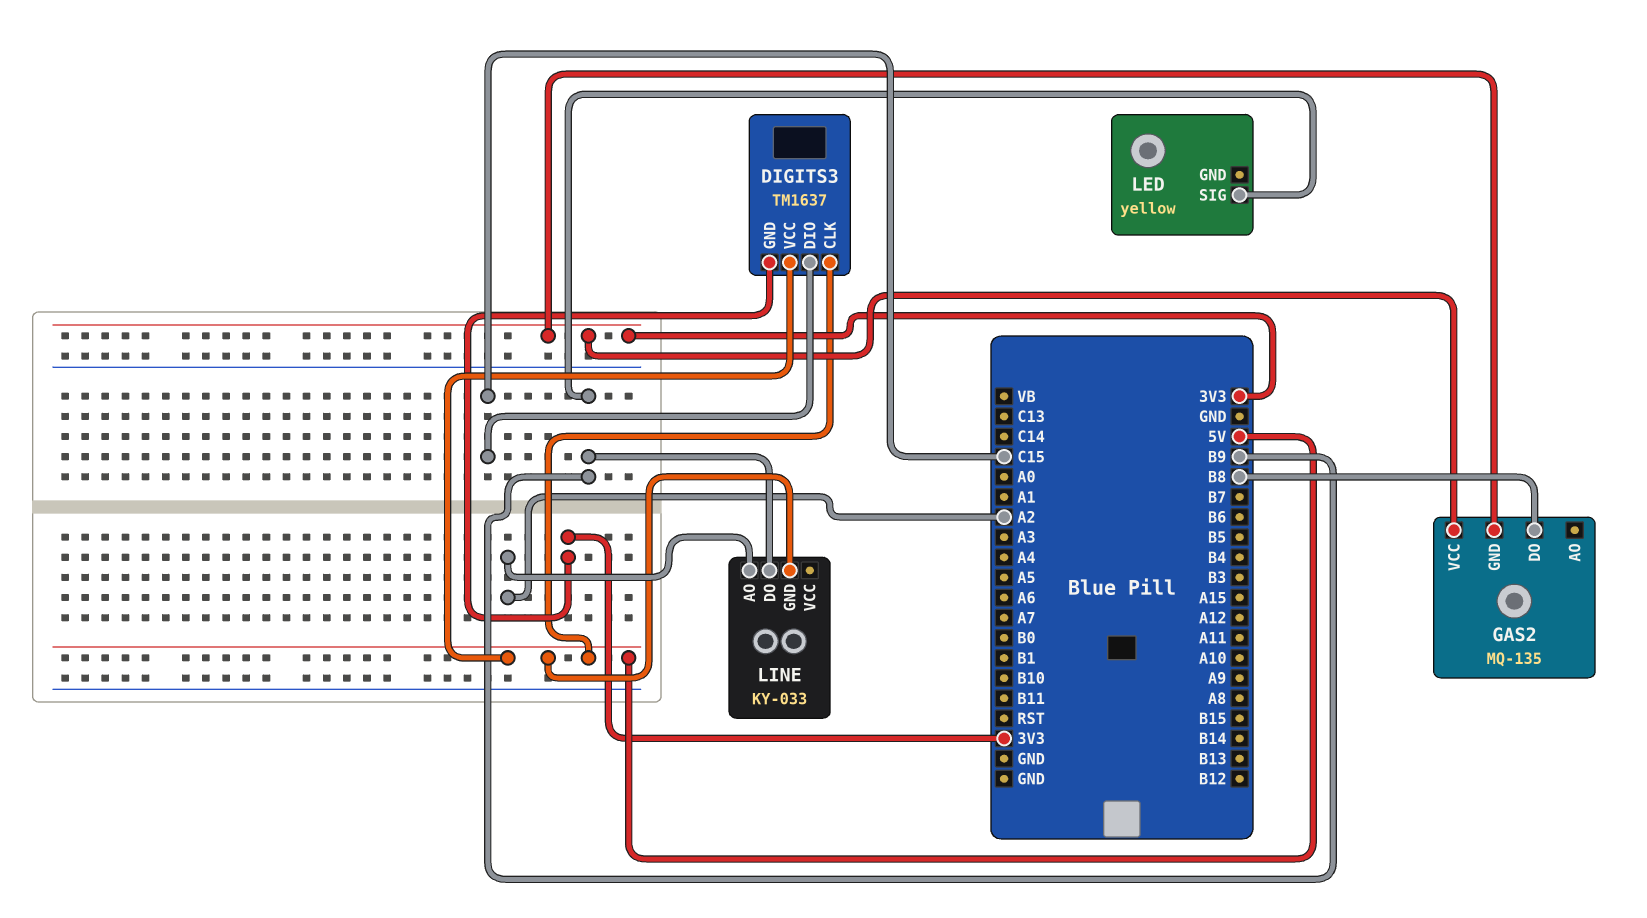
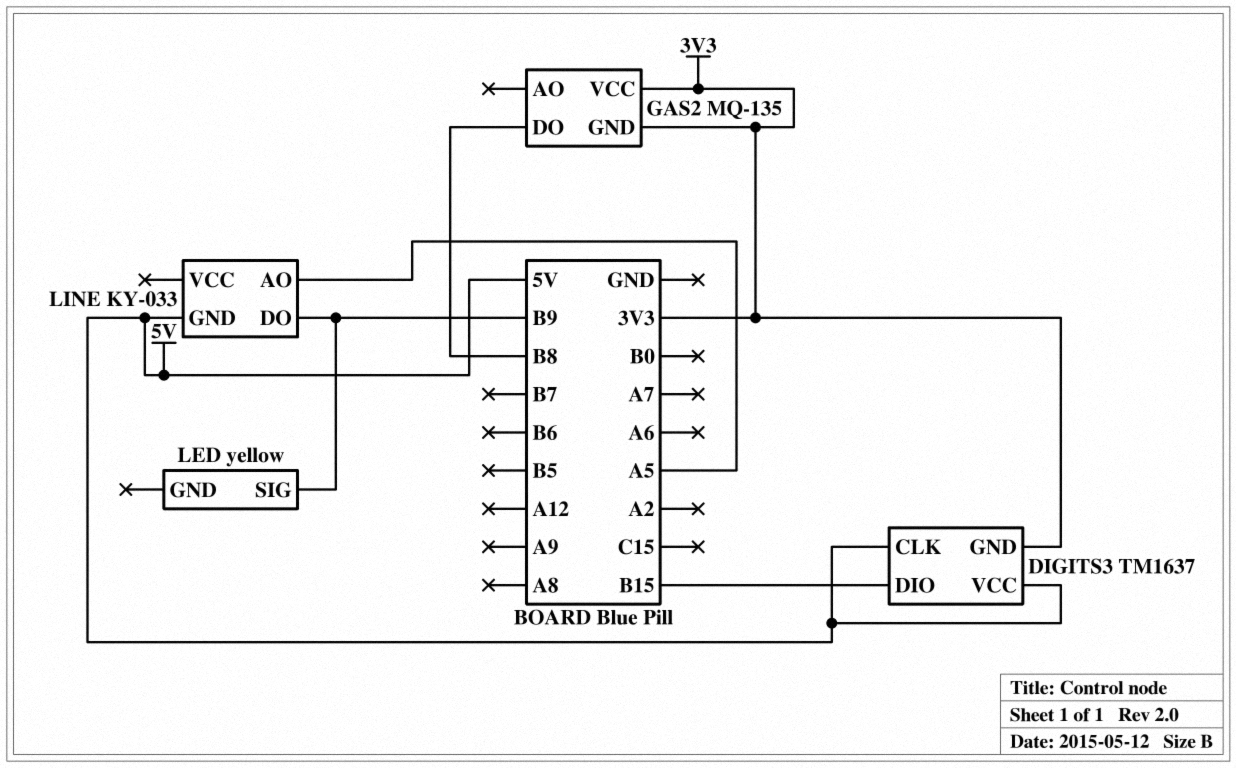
DIGITS3 pin DIO: C15 -> B15
LINE pin AO: A2 -> A5

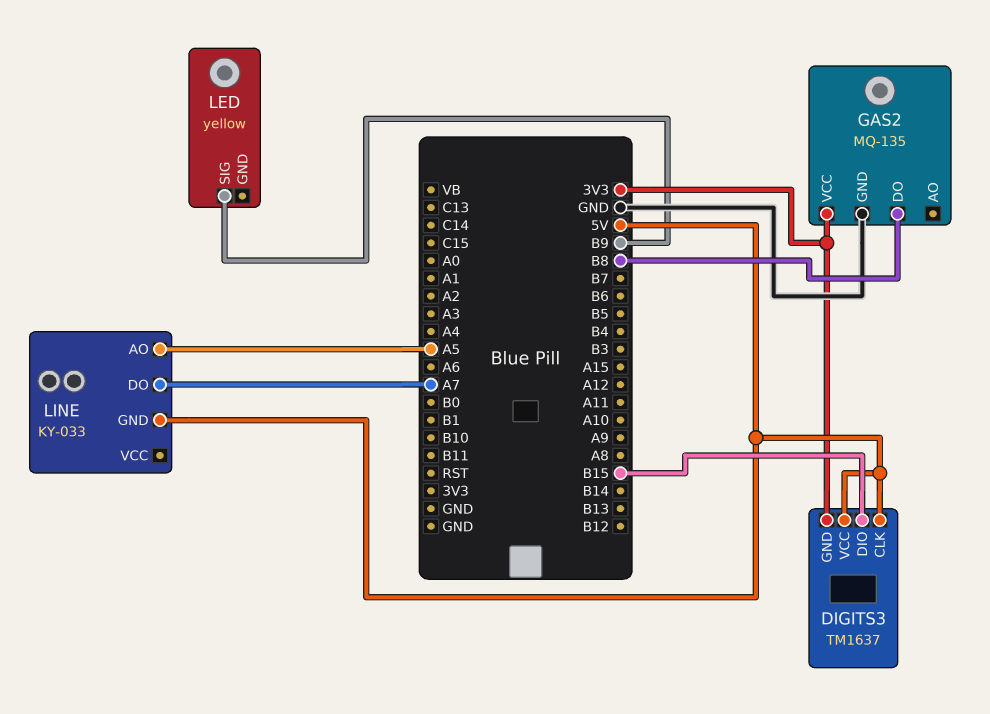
GAS2 pin GND: 3V3 -> GND
LINE pin DO: B9 -> A7

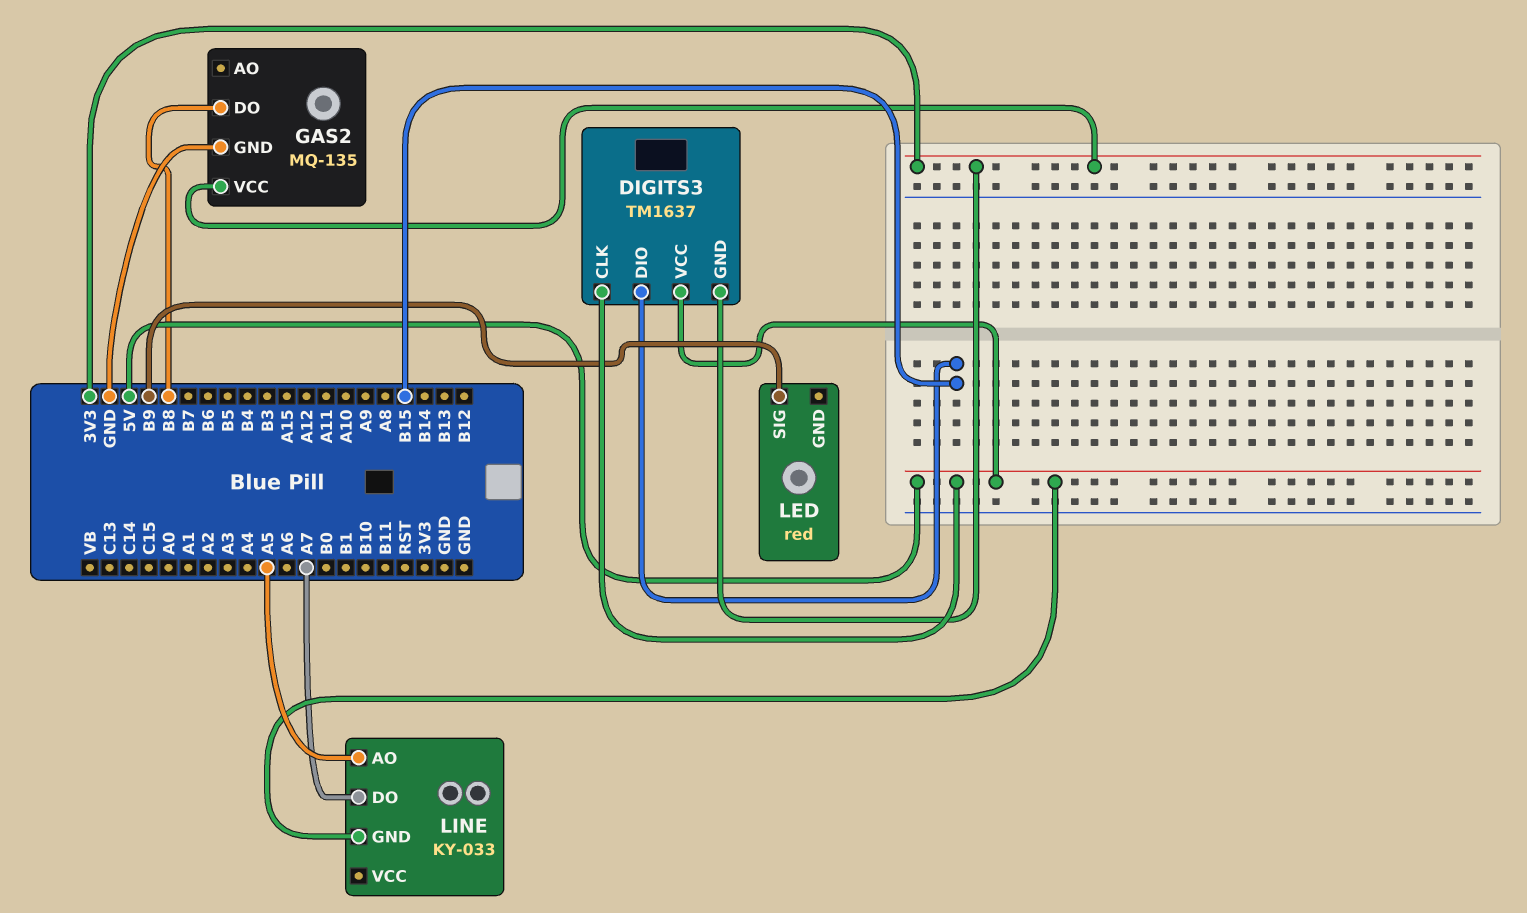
LED: yellow -> red

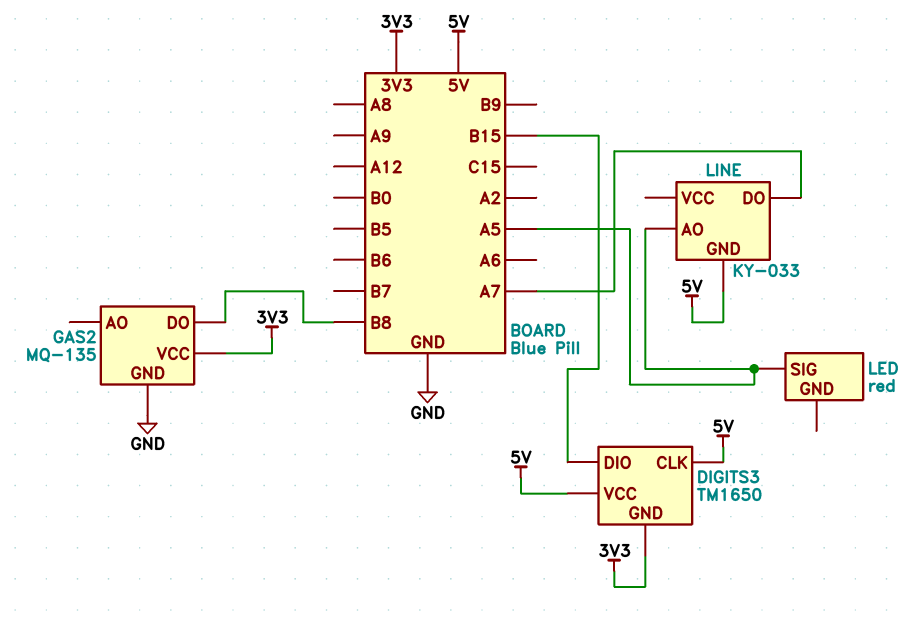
DIGITS3: TM1637 -> TM1650
LED pin SIG: B9 -> A5

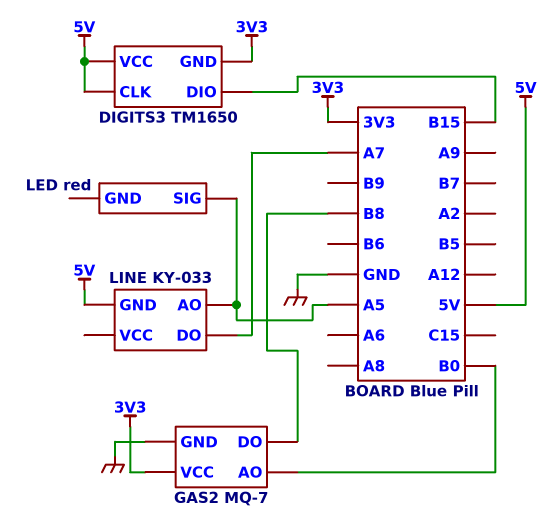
GAS2: MQ-135 -> MQ-7
GAS2 pin AO: none -> B0

